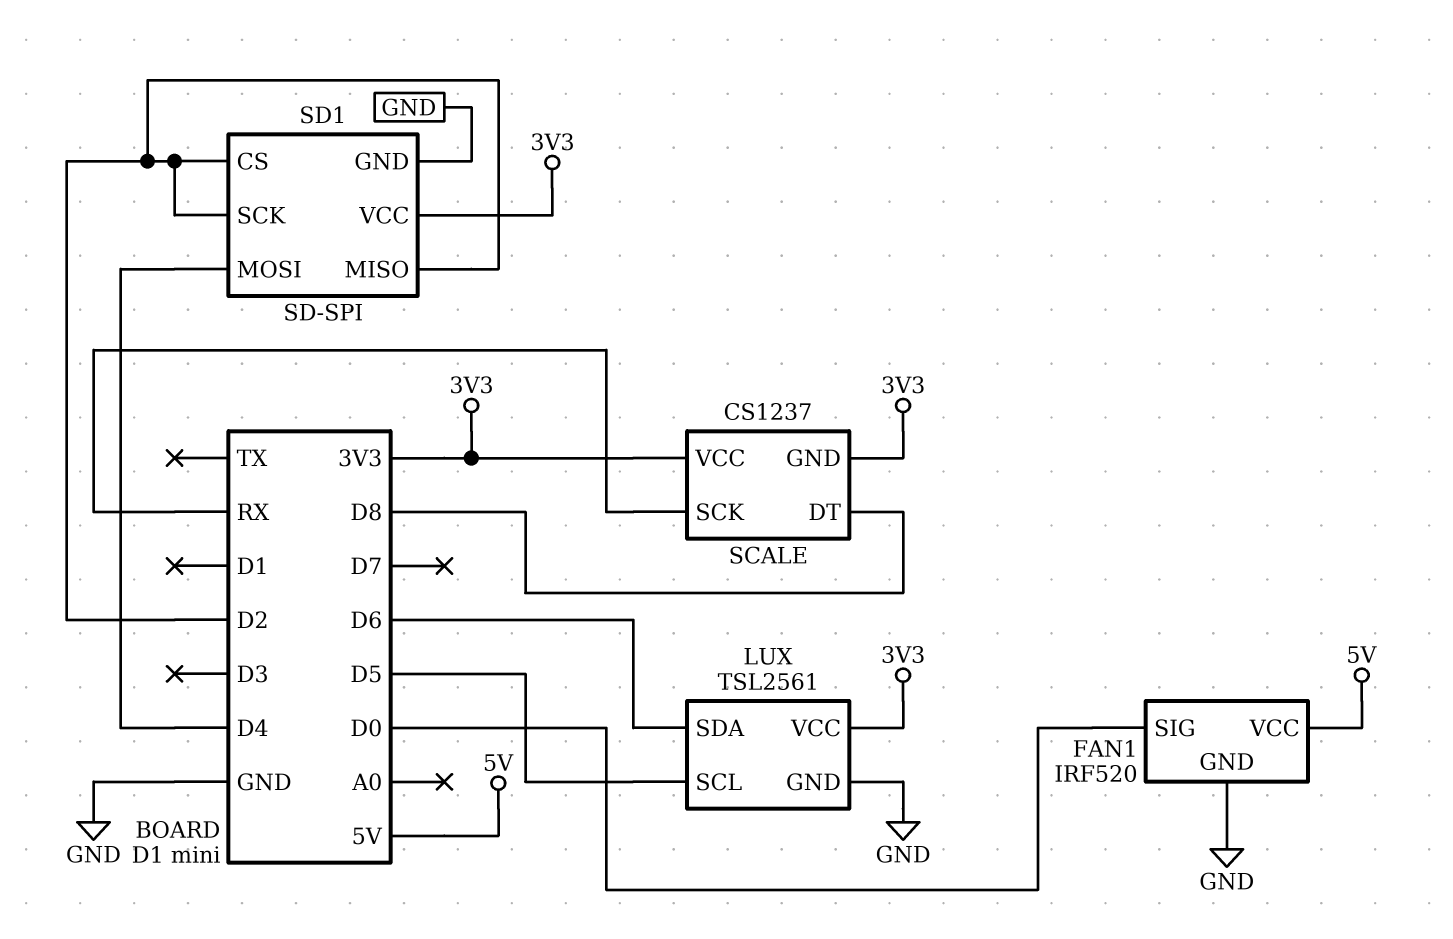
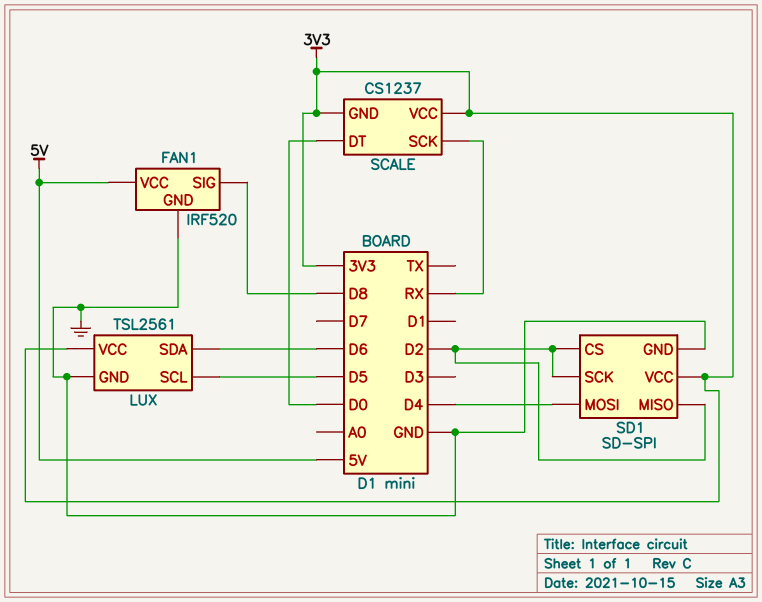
FAN1 pin SIG: D0 -> D8
SCALE pin DT: D8 -> D0

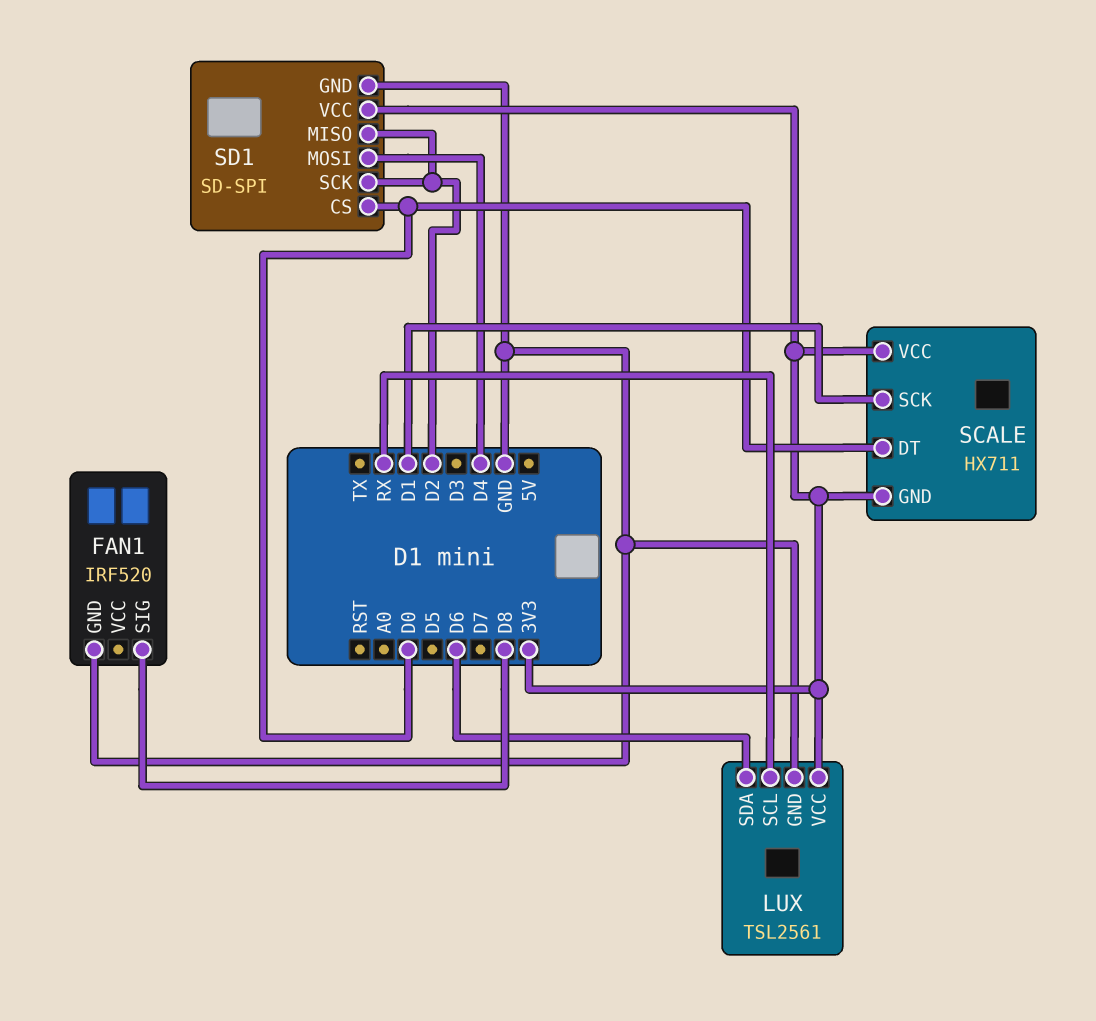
FAN1 pin VCC: 5V -> none
LUX pin SCL: D5 -> RX
SCALE: CS1237 -> HX711
SCALE pin SCK: RX -> D1
SD1 pin CS: D2 -> D0

